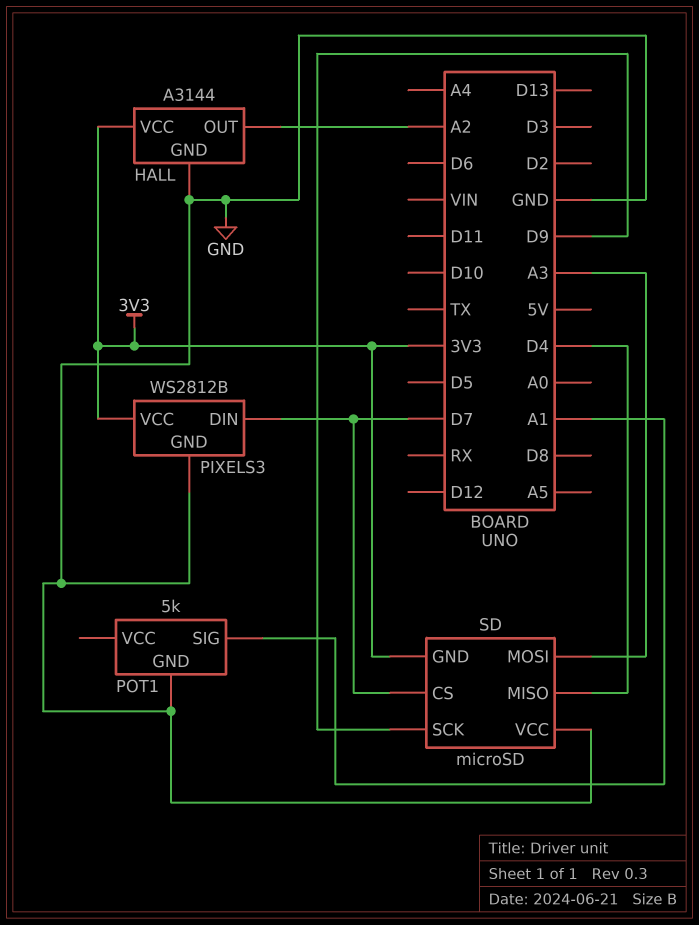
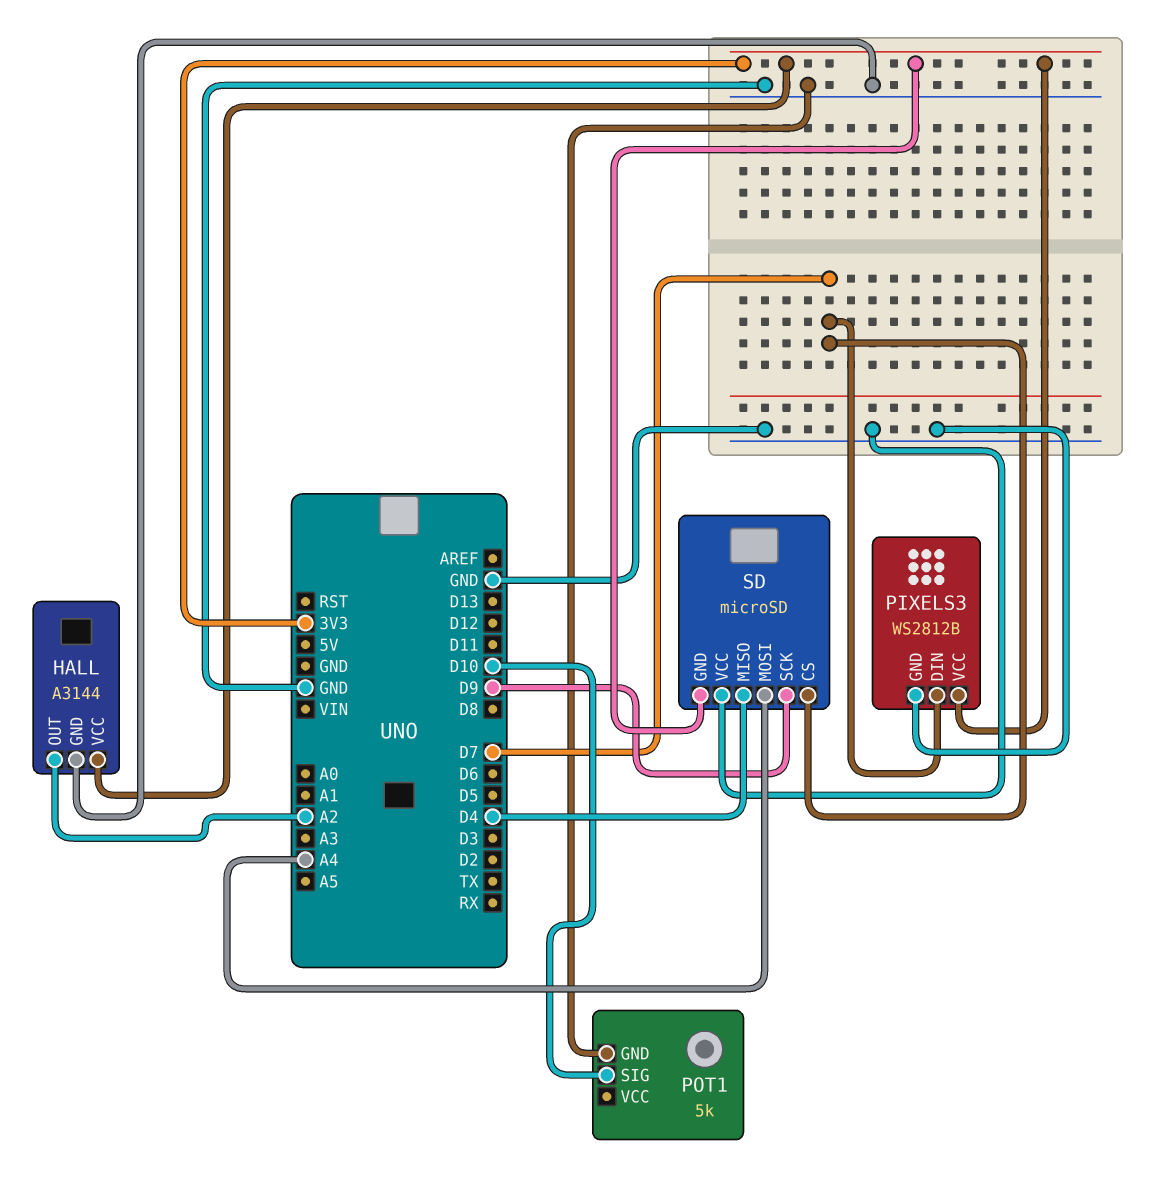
POT1 pin SIG: A1 -> D10
SD pin MOSI: A3 -> A4

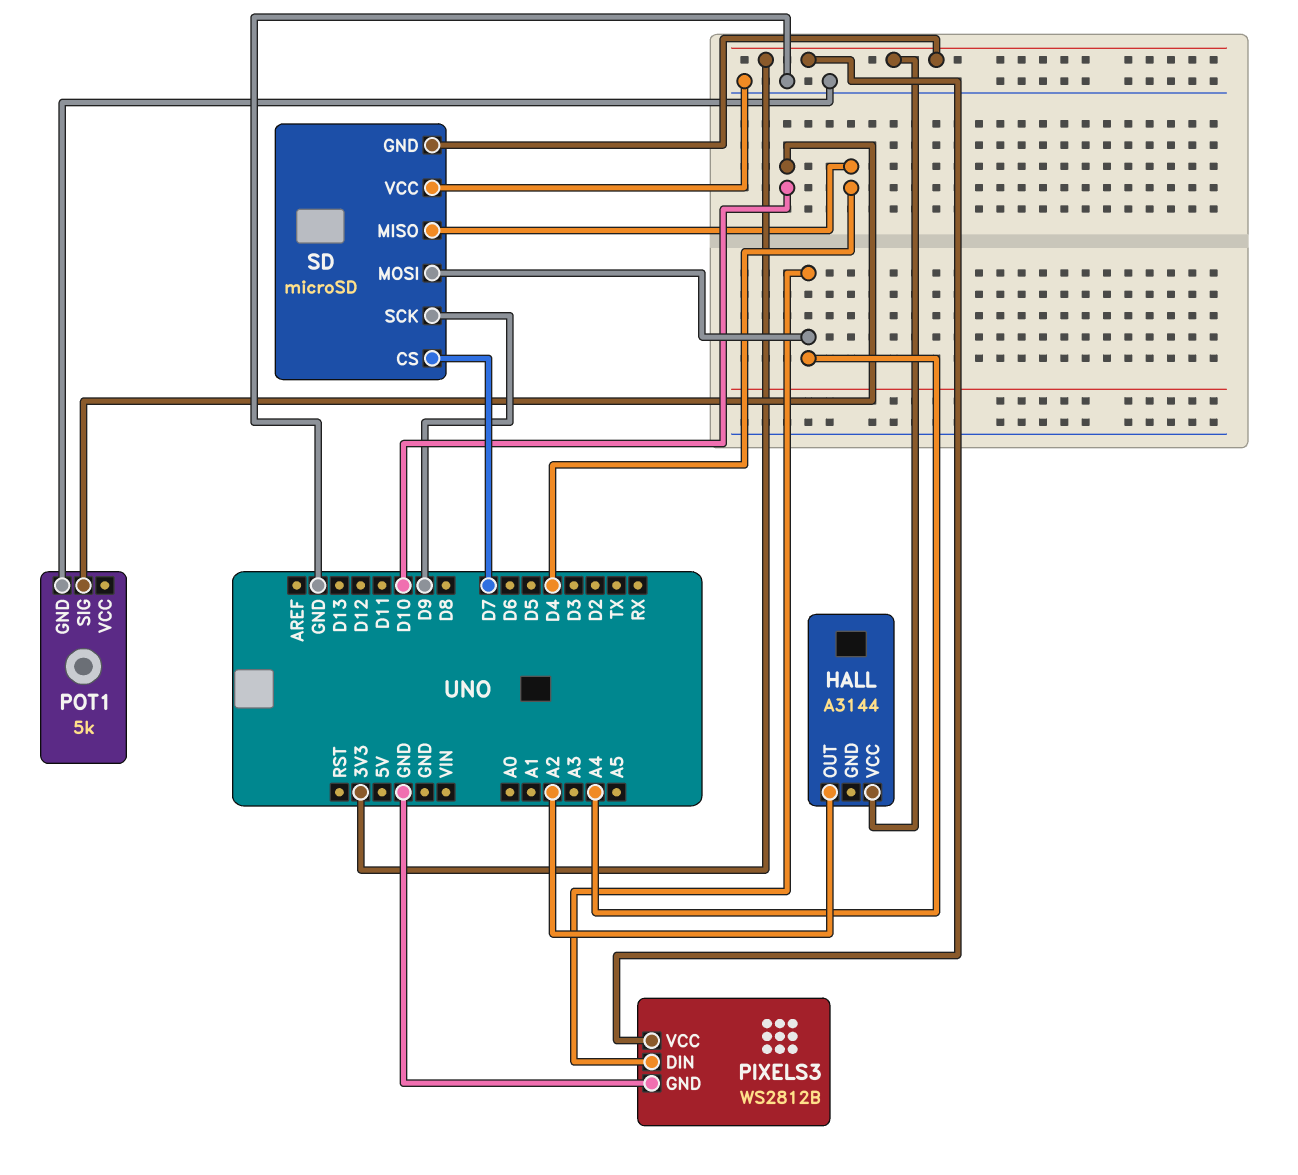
HALL pin GND: GND -> none
PIXELS3 pin DIN: D7 -> A4

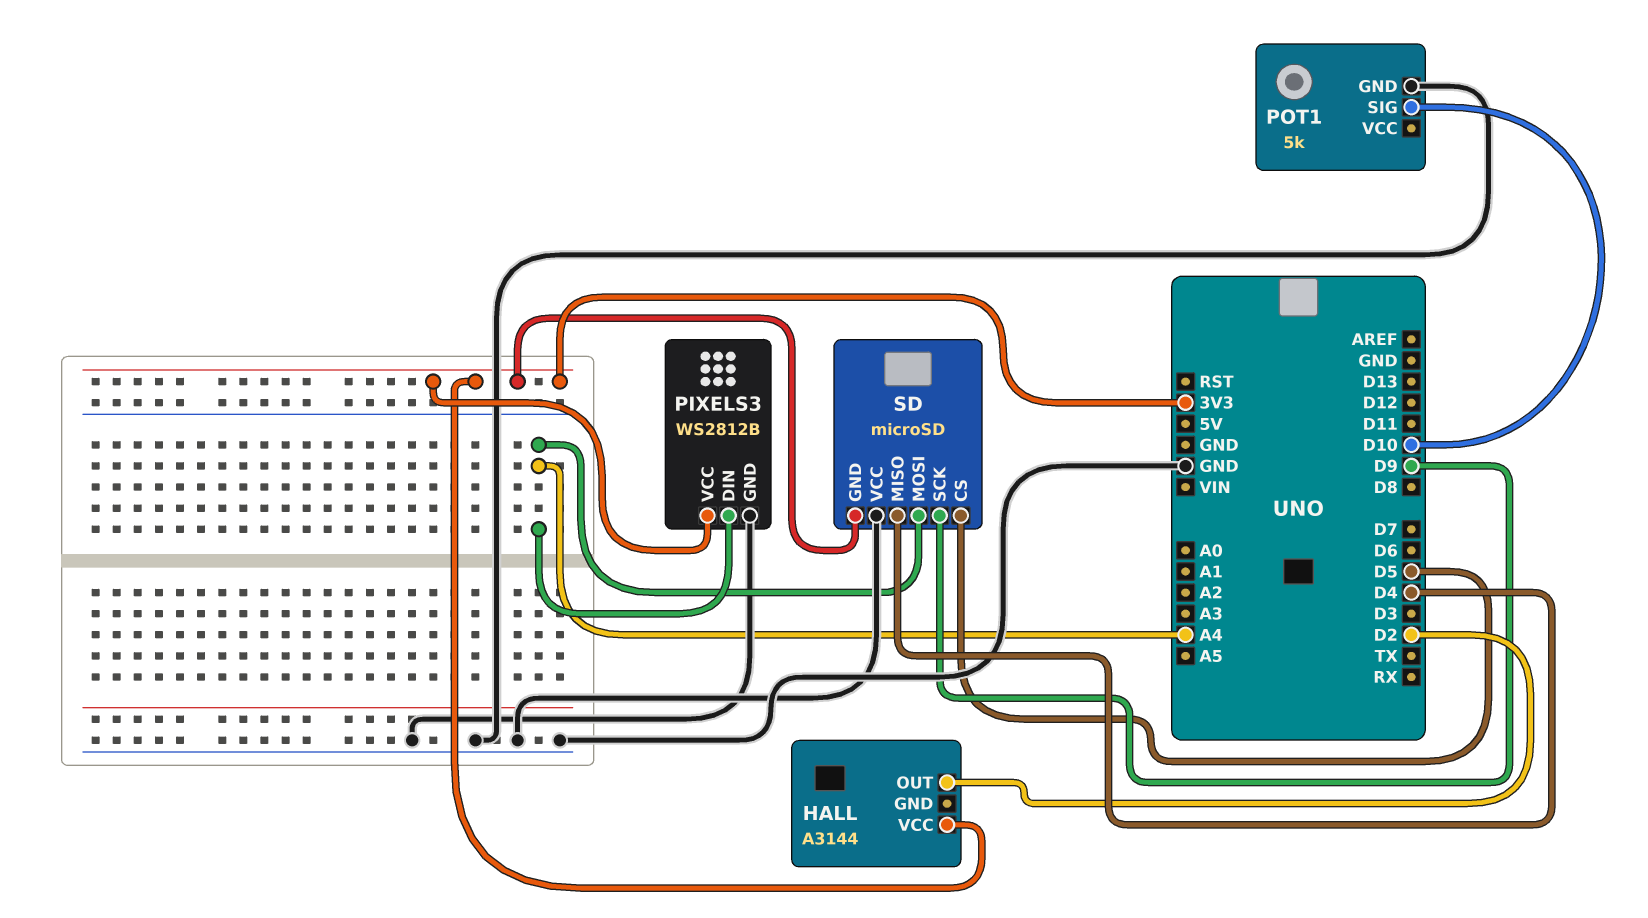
HALL pin OUT: A2 -> D2
SD pin CS: D7 -> D5

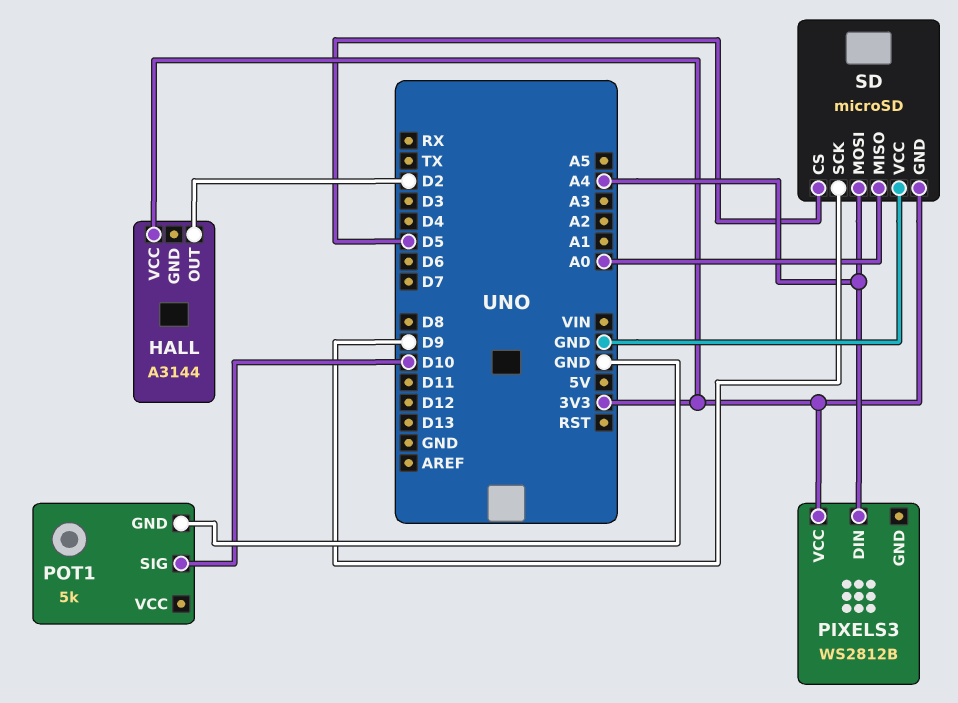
PIXELS3 pin GND: GND -> none
SD pin MISO: D4 -> A0

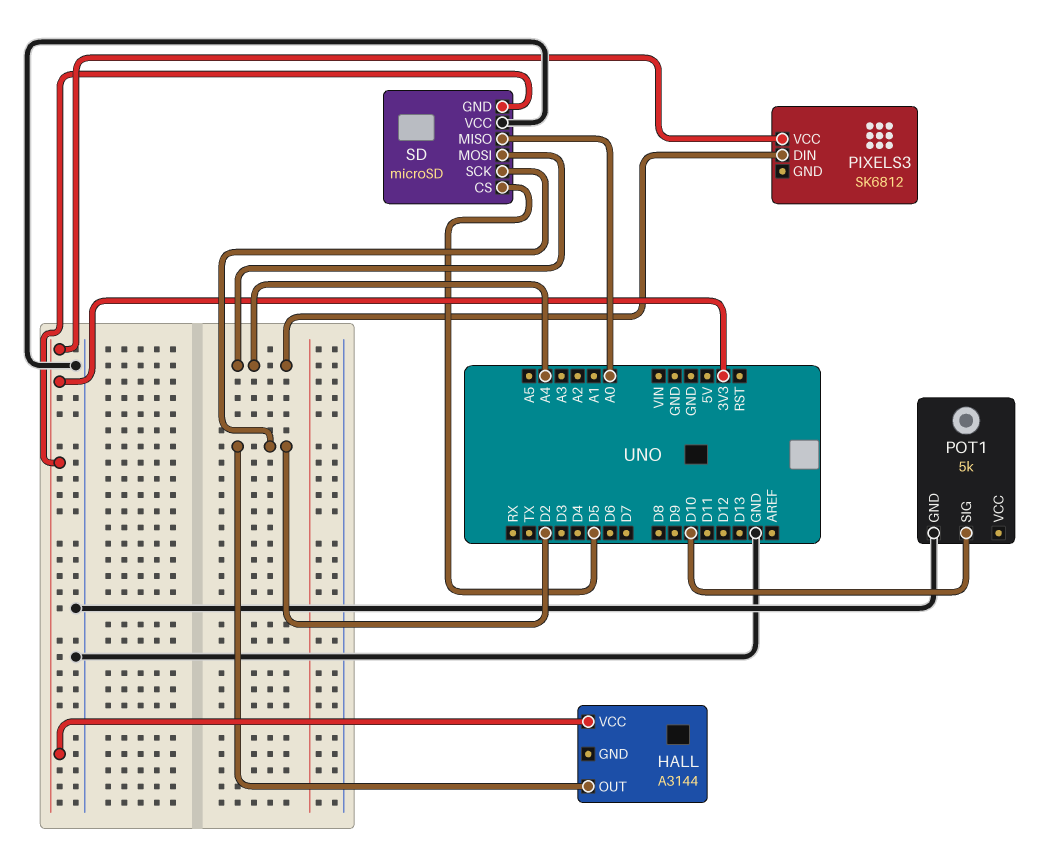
PIXELS3: WS2812B -> SK6812
SD pin SCK: D9 -> D2

